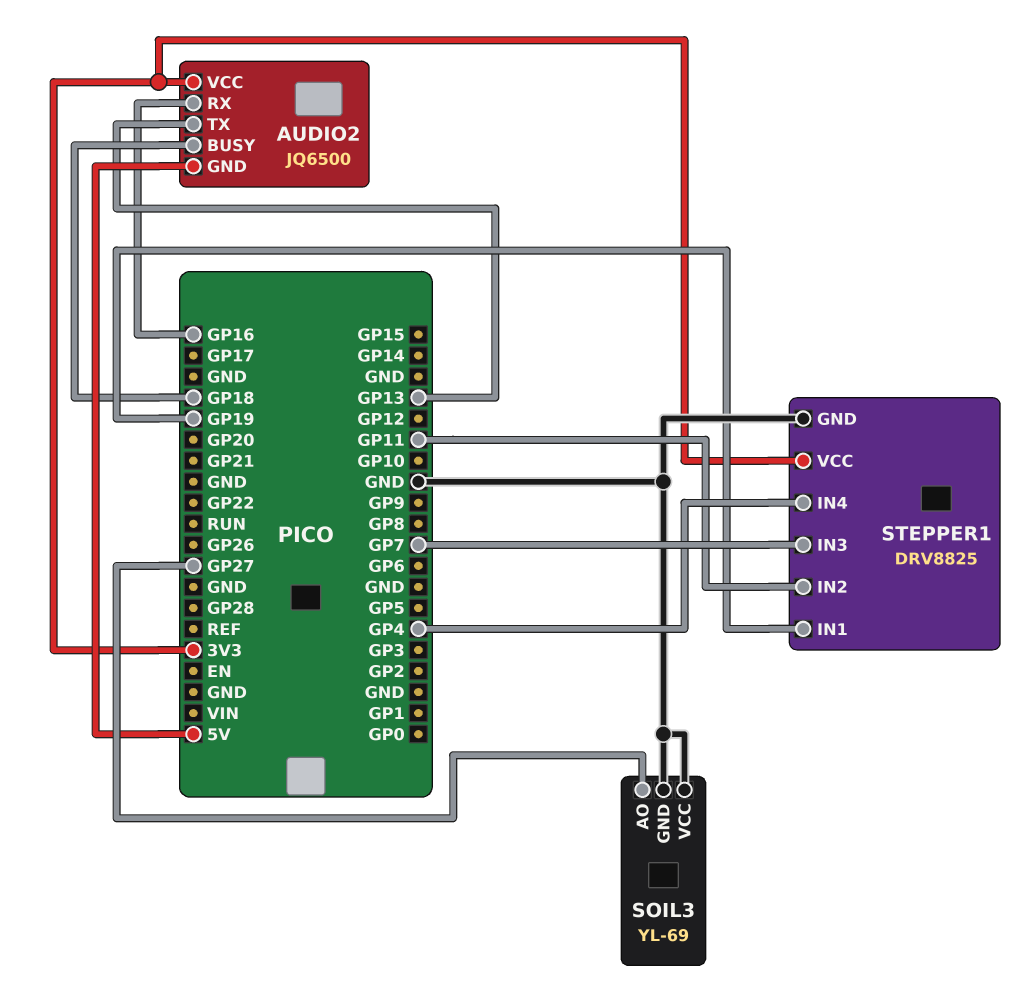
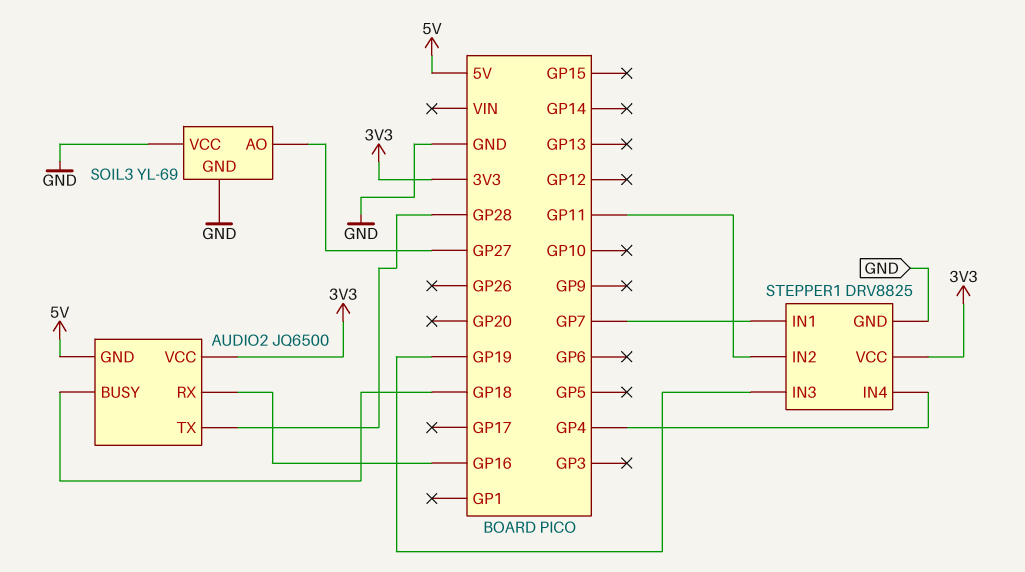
AUDIO2 pin TX: GP13 -> GP28
STEPPER1 pin IN1: GP19 -> GP7
STEPPER1 pin IN3: GP7 -> GP19

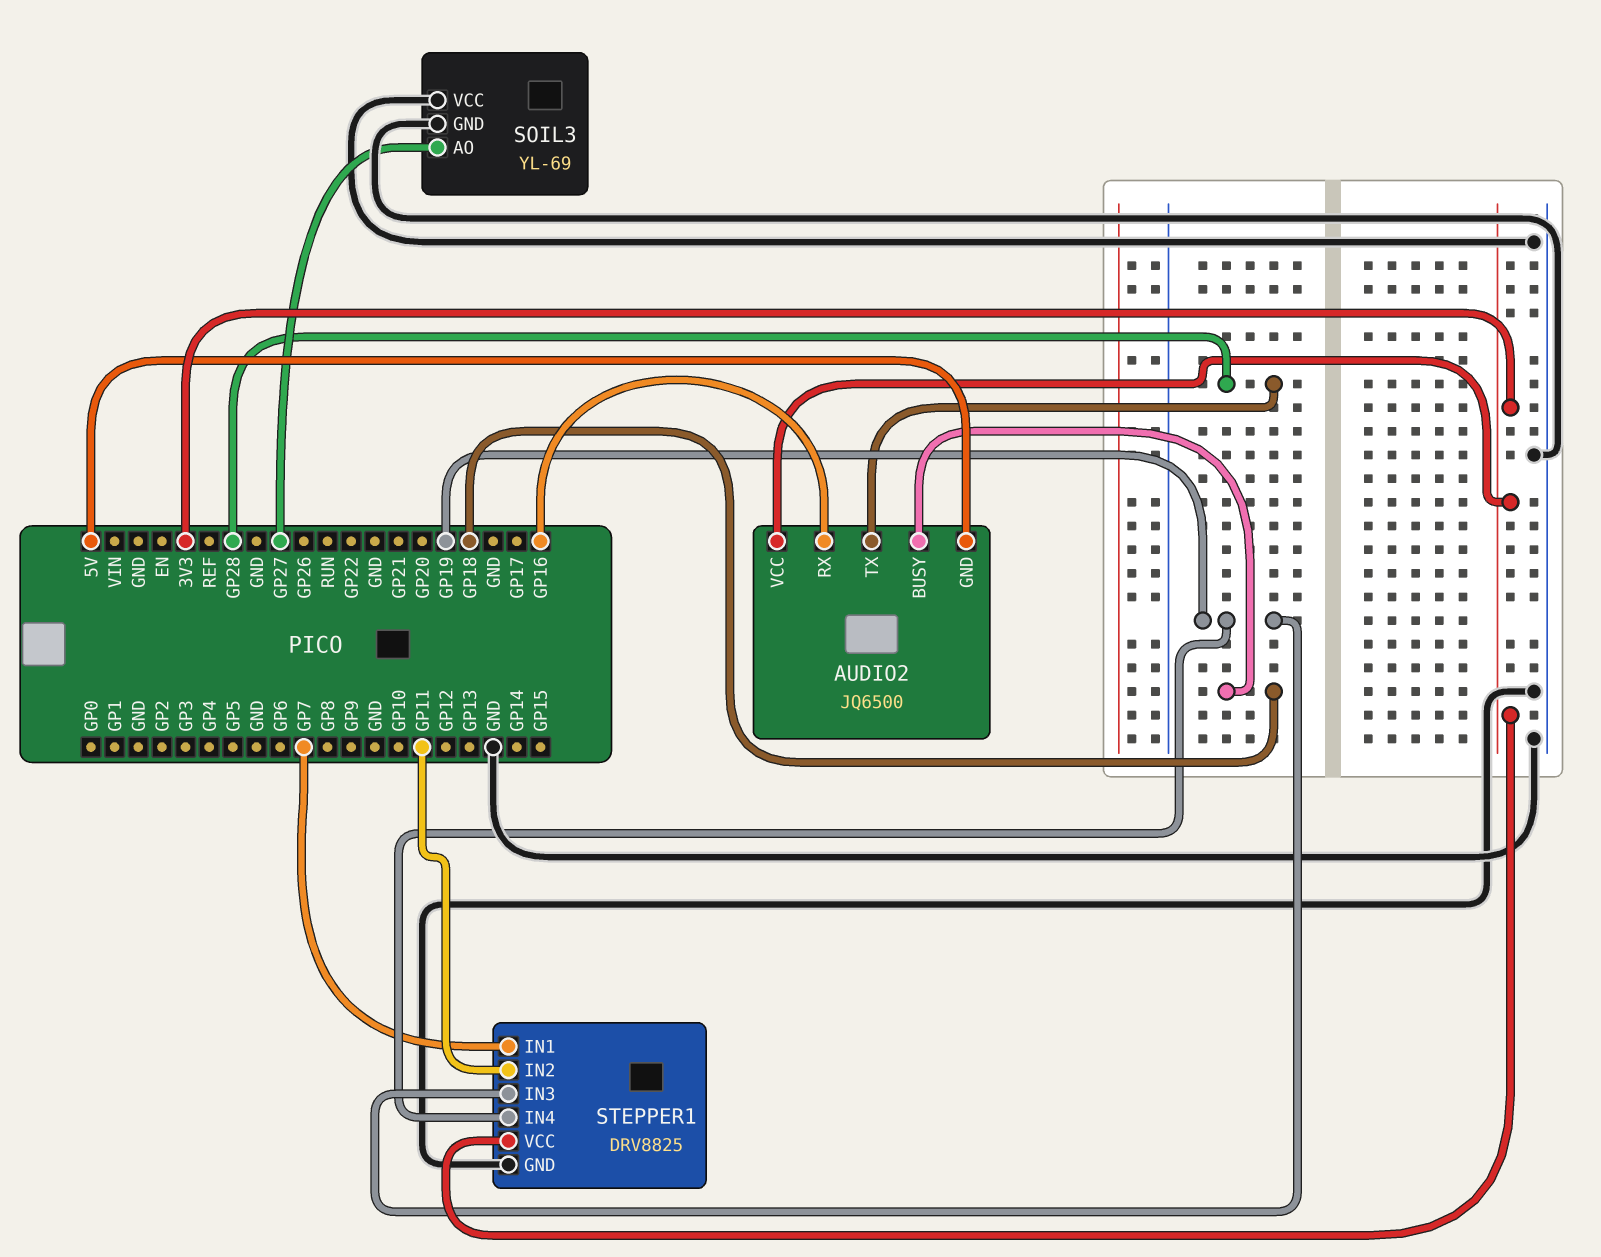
STEPPER1 pin IN4: GP4 -> GP19

